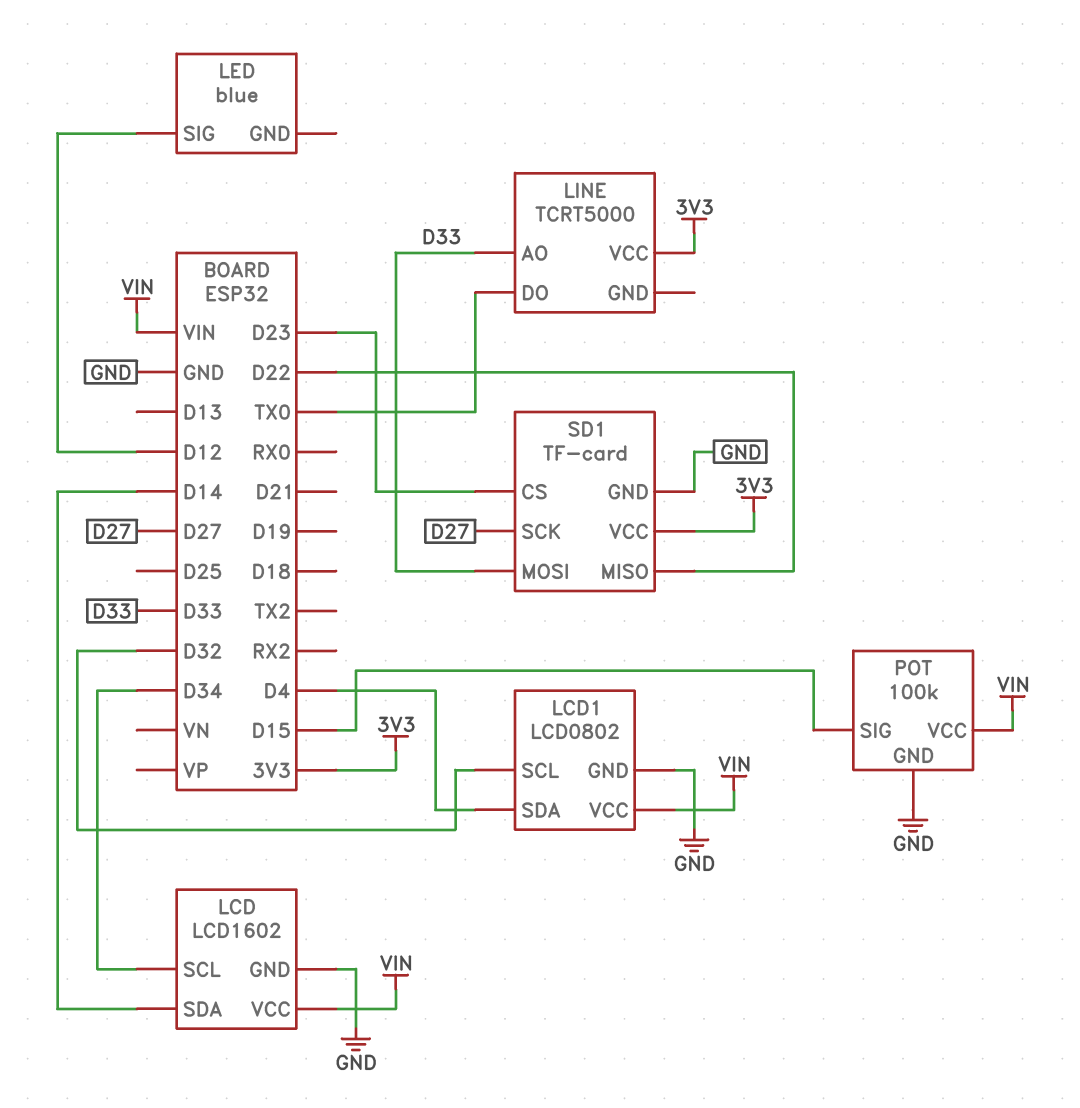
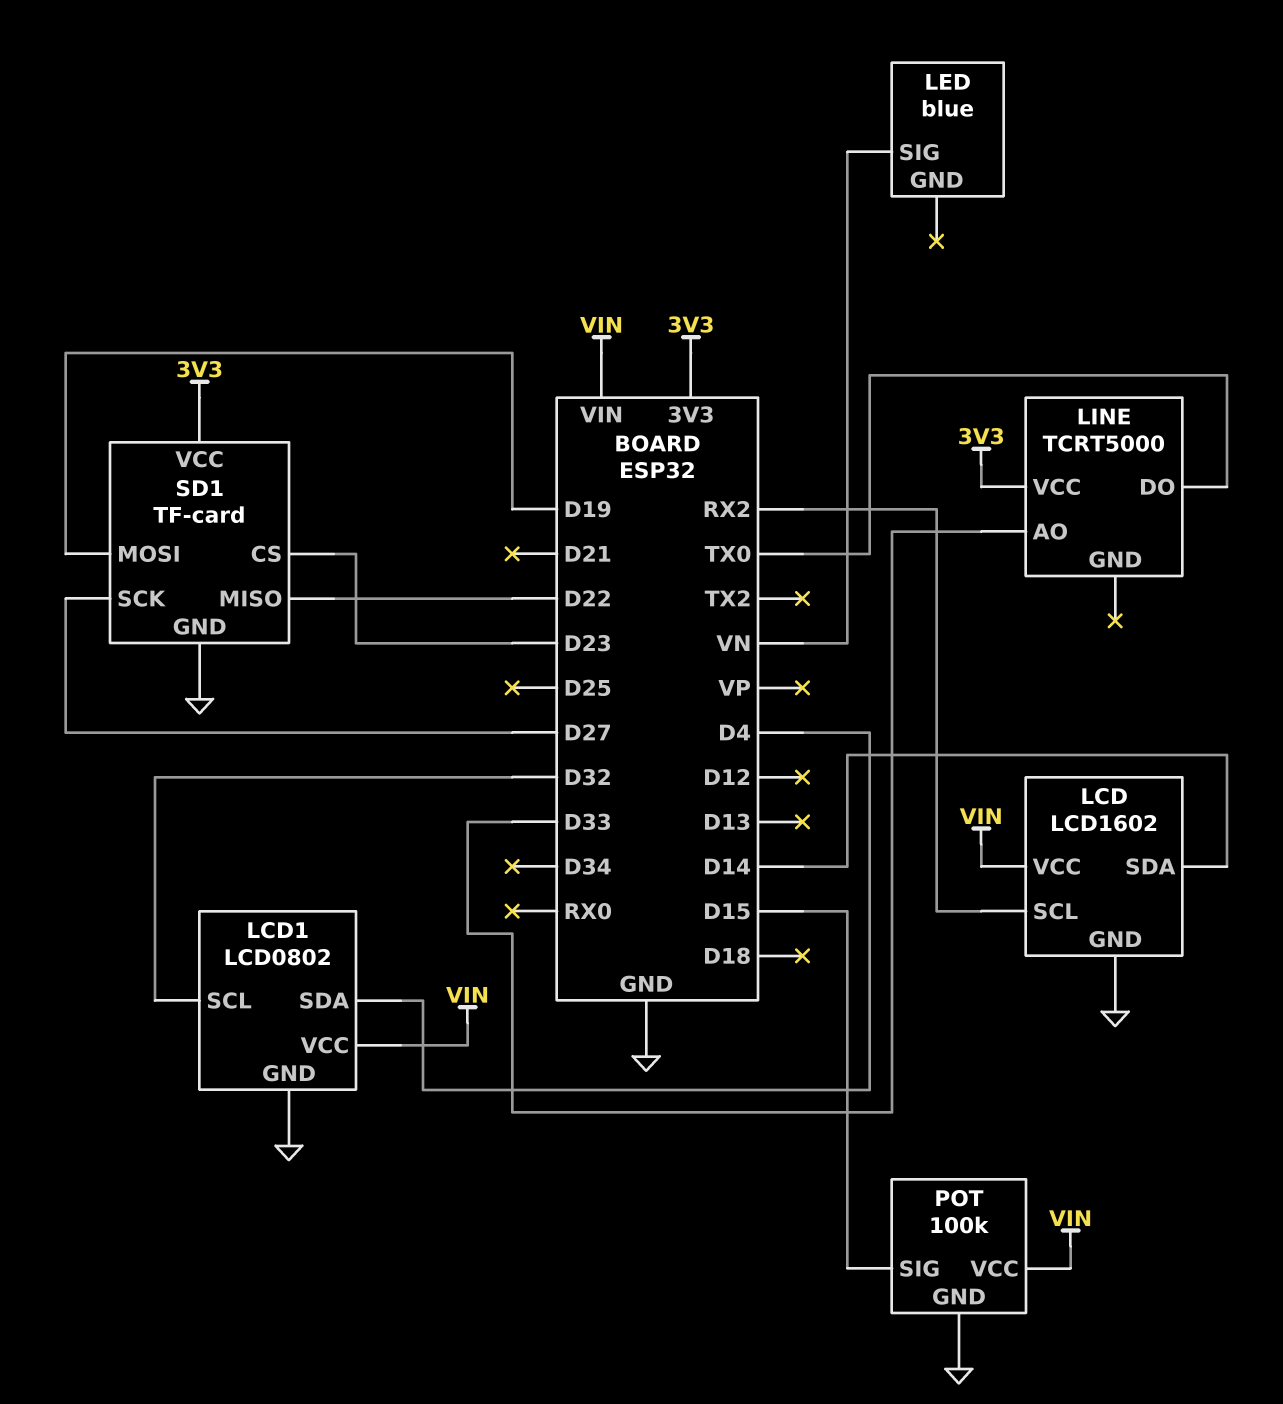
LCD pin SCL: D34 -> RX2
LED pin SIG: D12 -> VN
SD1 pin MOSI: D33 -> D19

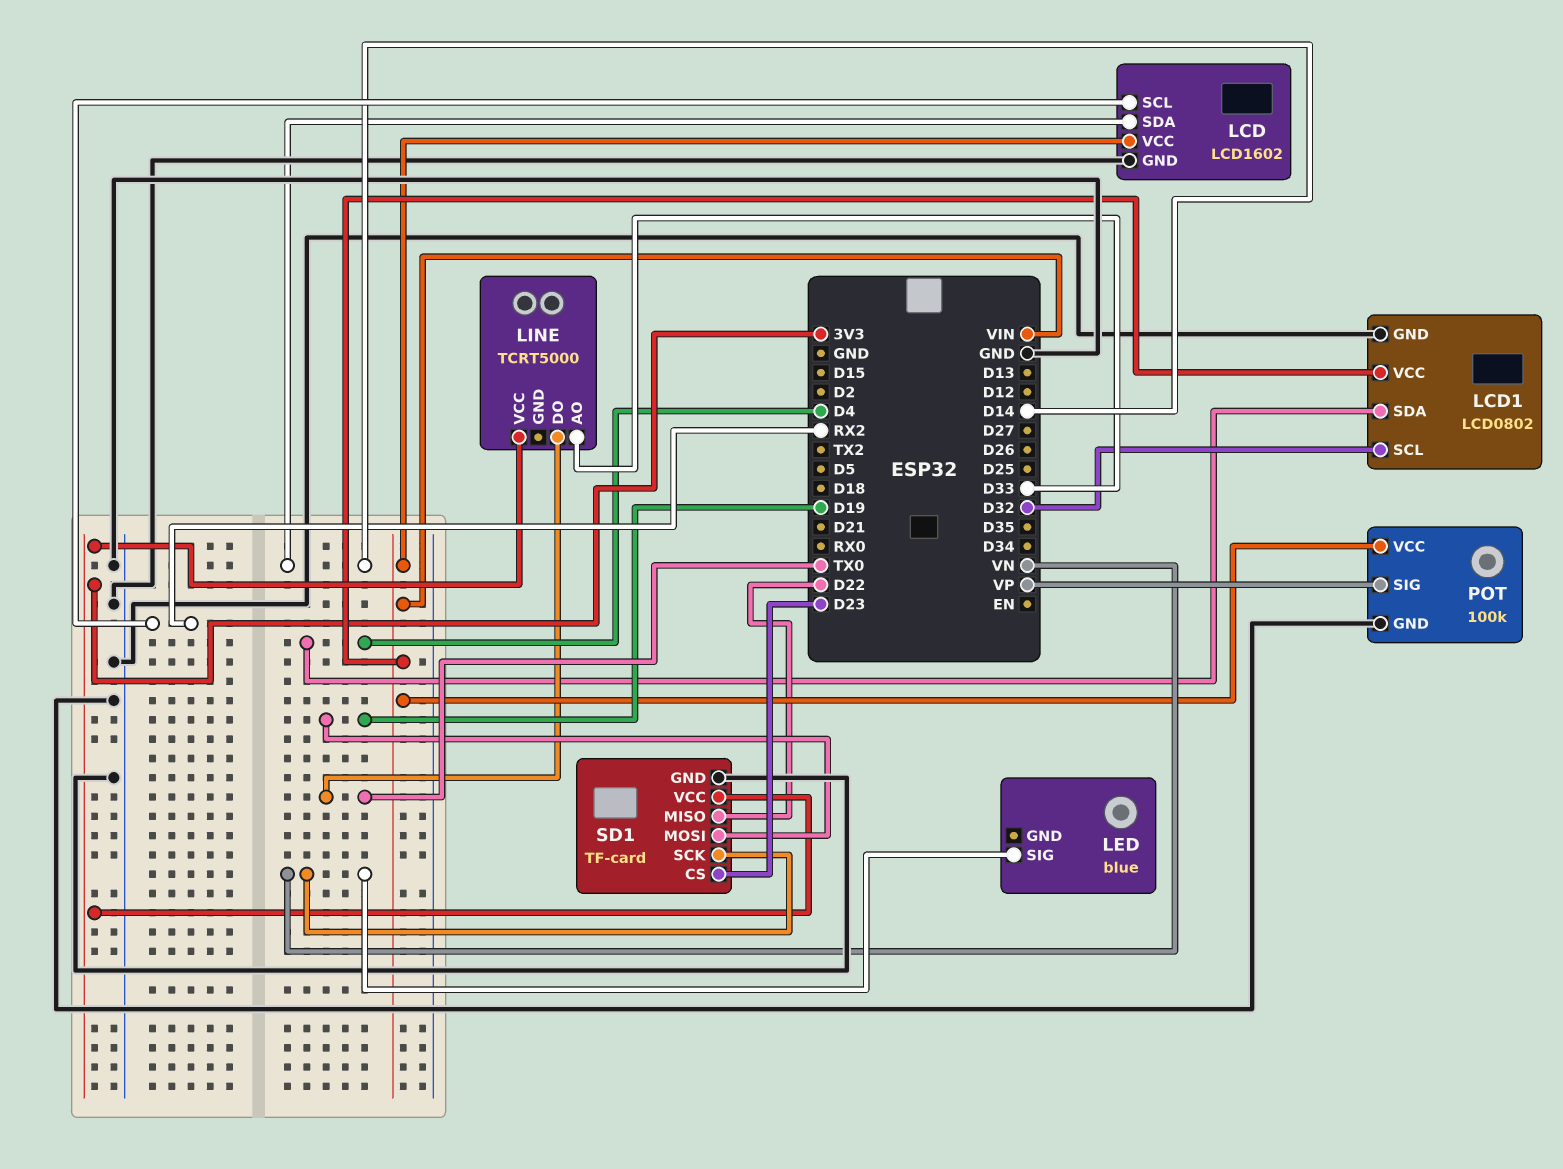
POT pin SIG: D15 -> VP
SD1 pin SCK: D27 -> VN

